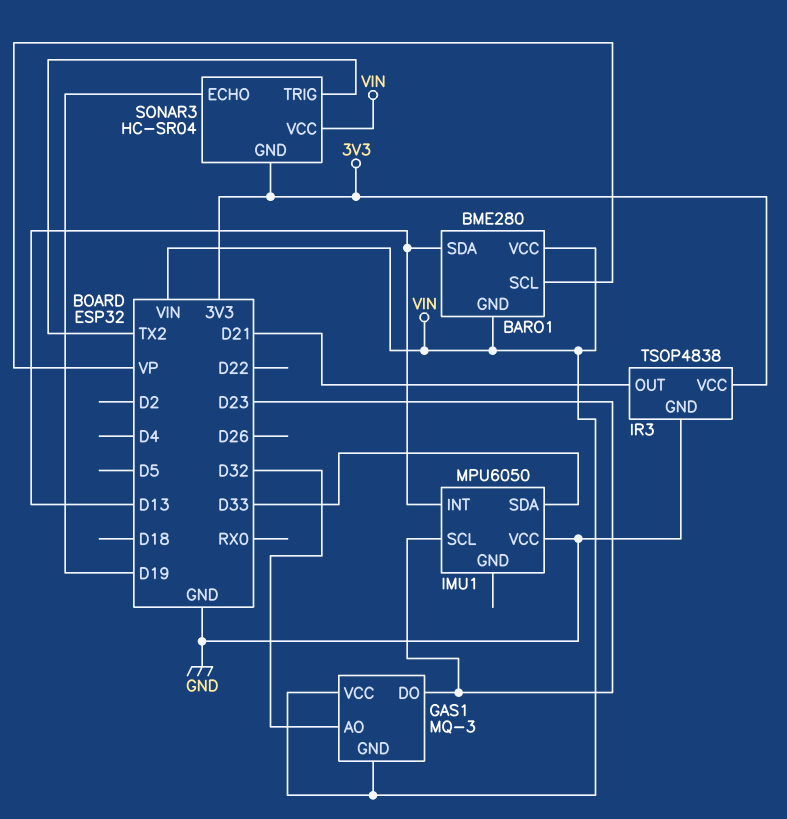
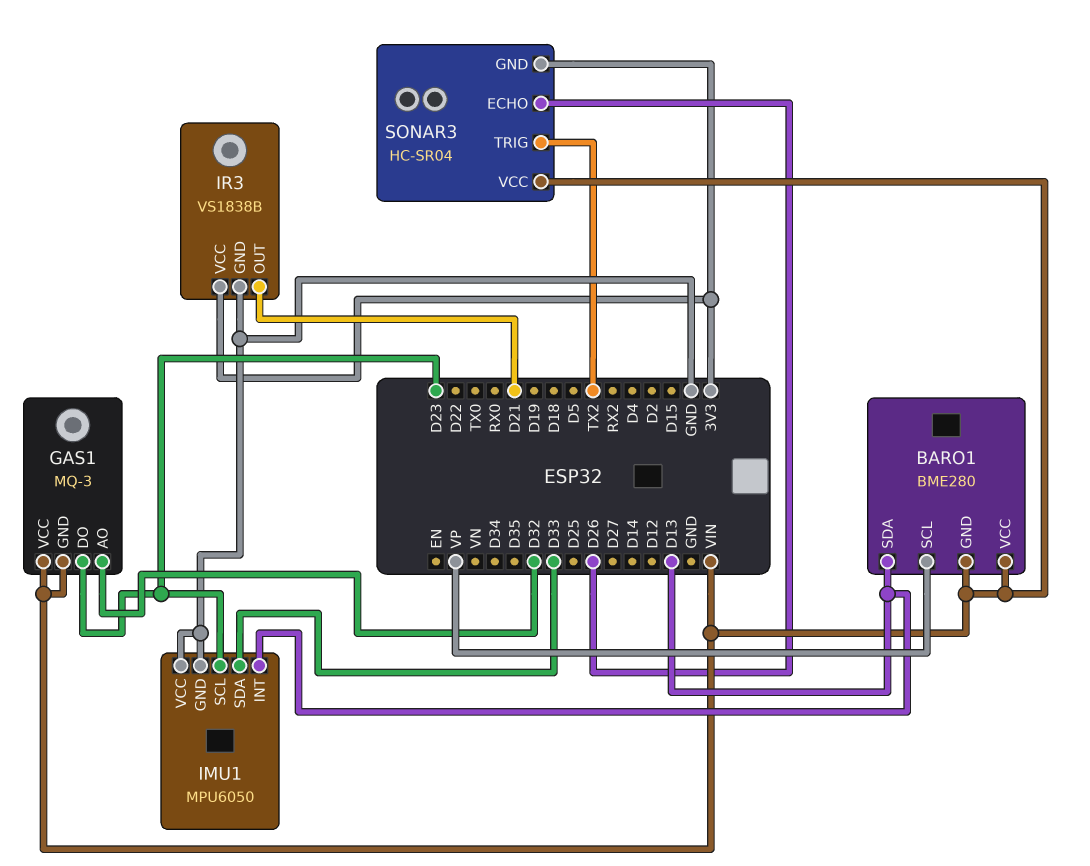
IMU1 pin GND: none -> GND
IR3: TSOP4838 -> VS1838B
SONAR3 pin ECHO: D19 -> D26

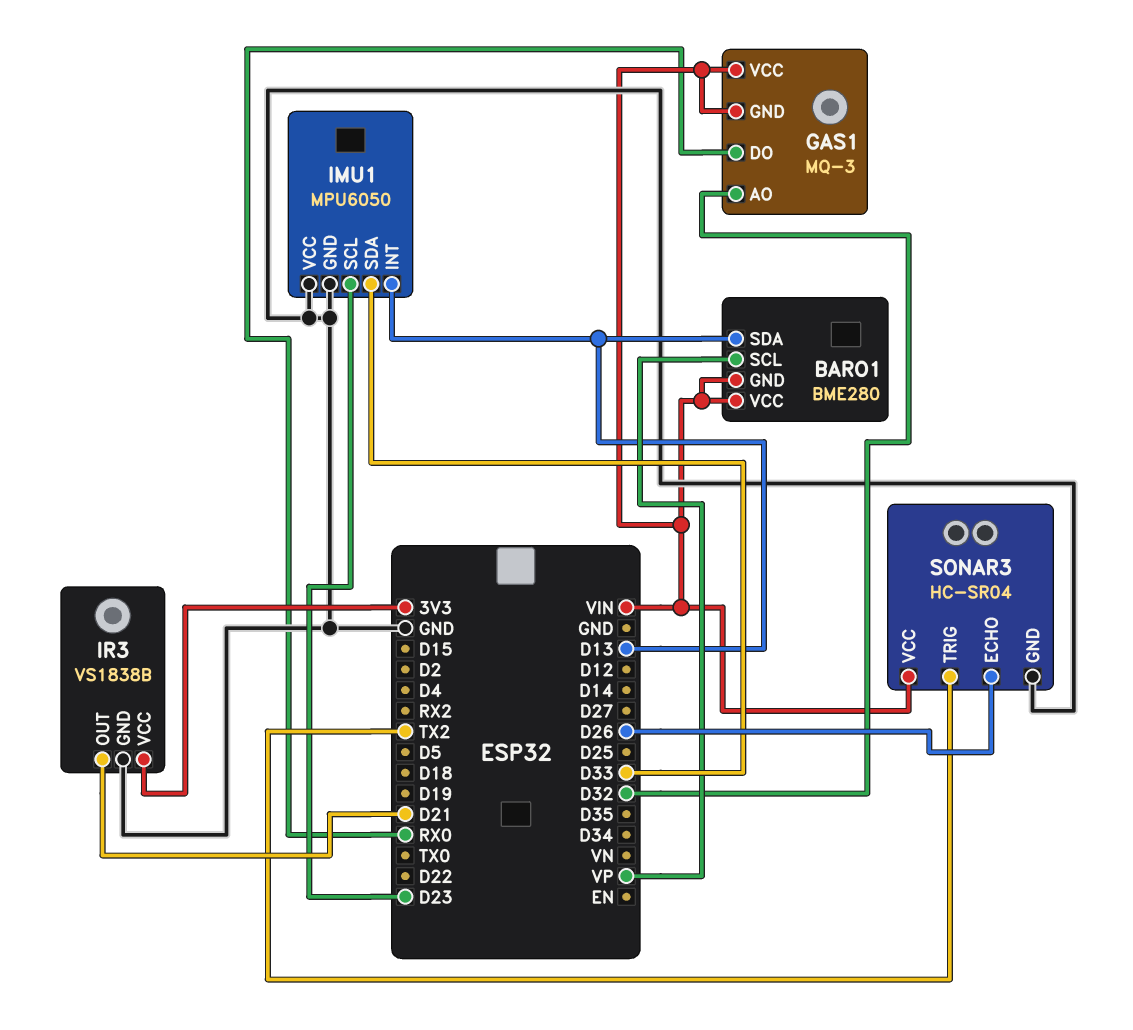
GAS1 pin DO: D23 -> RX0
SONAR3 pin GND: 3V3 -> GND

